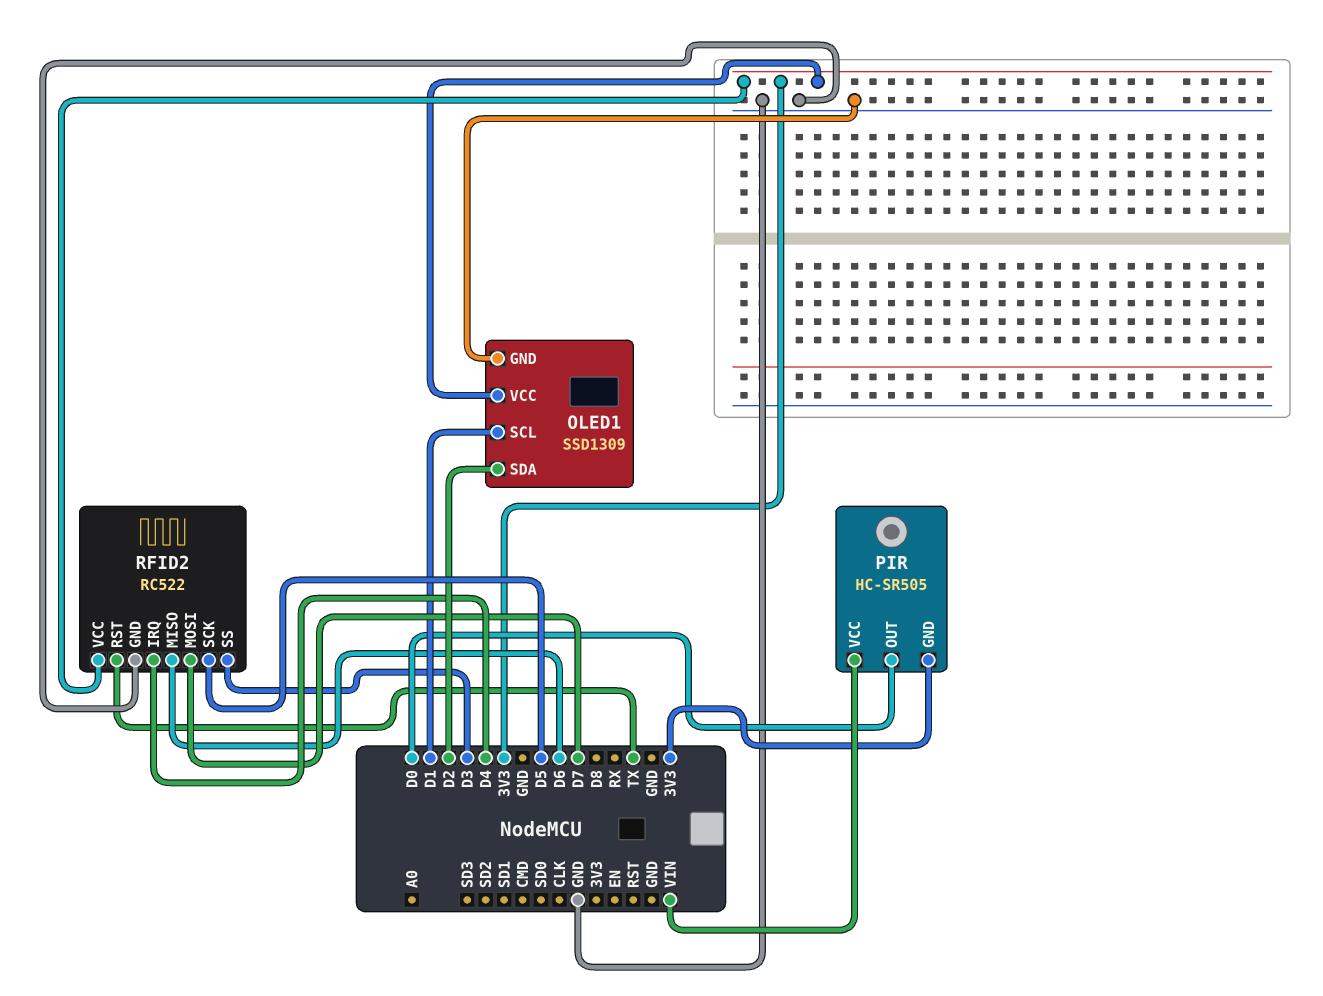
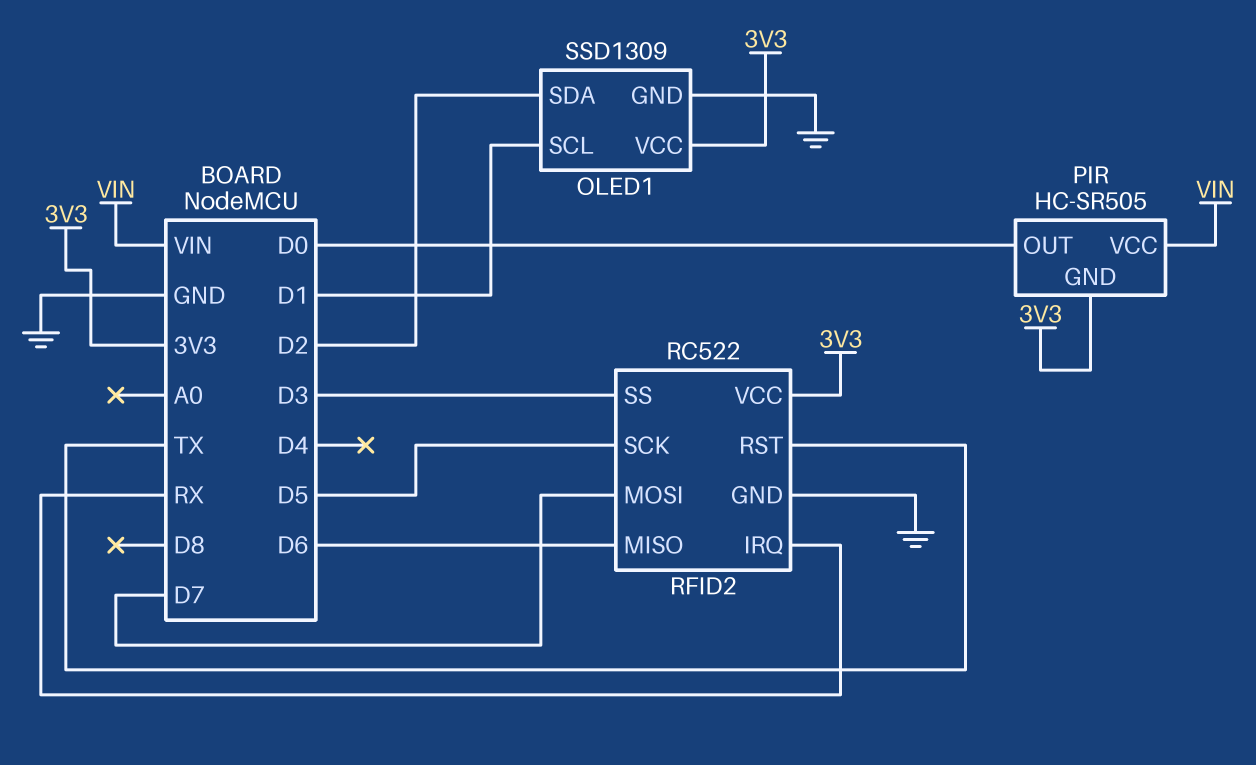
RFID2 pin IRQ: D4 -> RX

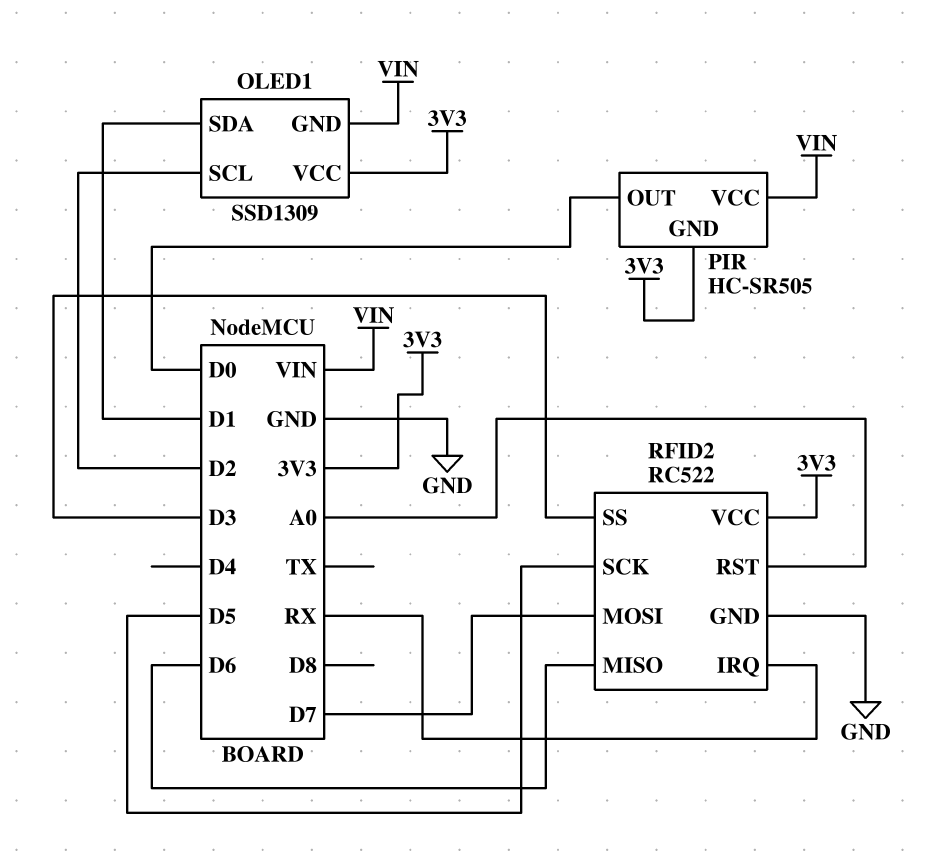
OLED1 pin GND: GND -> VIN
OLED1 pin SCL: D1 -> D2
OLED1 pin SDA: D2 -> D1
RFID2 pin RST: TX -> A0

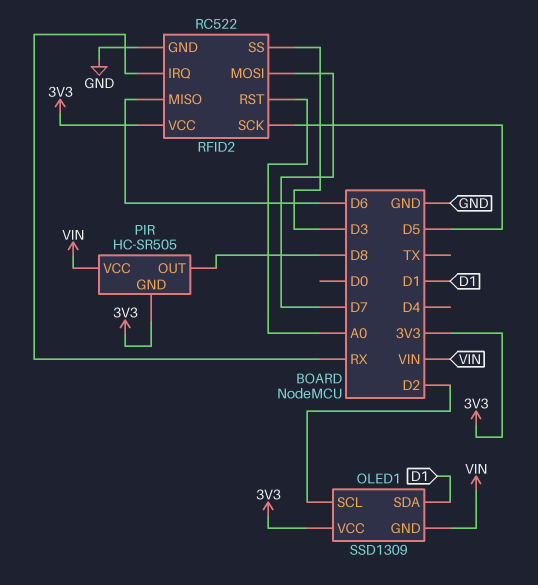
PIR pin OUT: D0 -> D8

